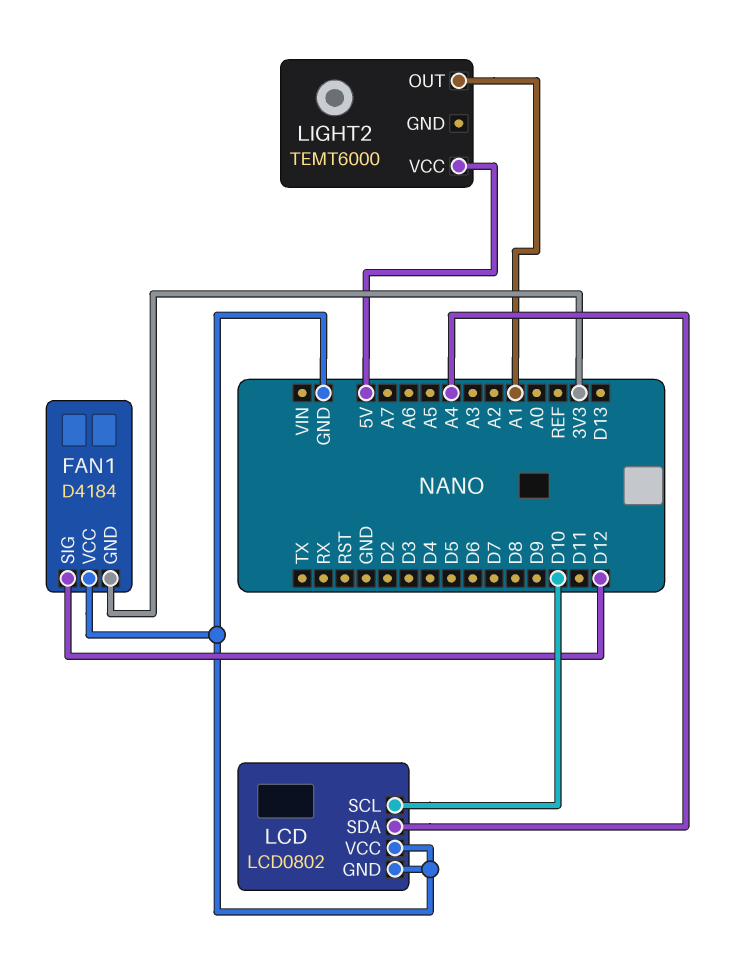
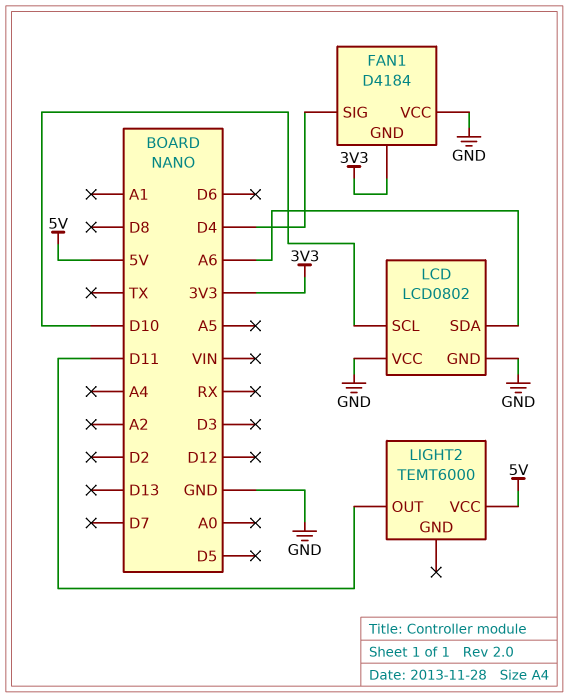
FAN1 pin SIG: D12 -> D4
LCD pin SDA: A4 -> A6
LIGHT2 pin OUT: A1 -> D11

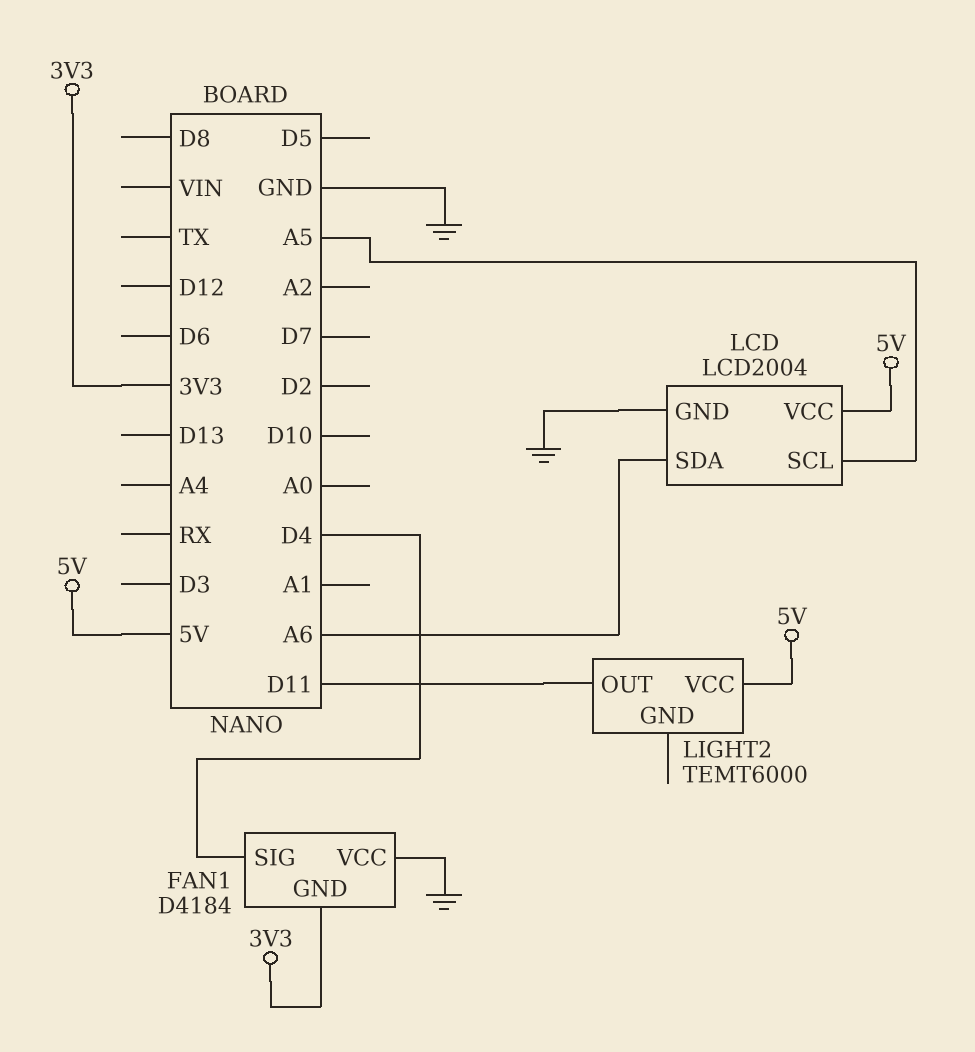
LCD: LCD0802 -> LCD2004
LCD pin SCL: D10 -> A5
LCD pin VCC: GND -> 5V

